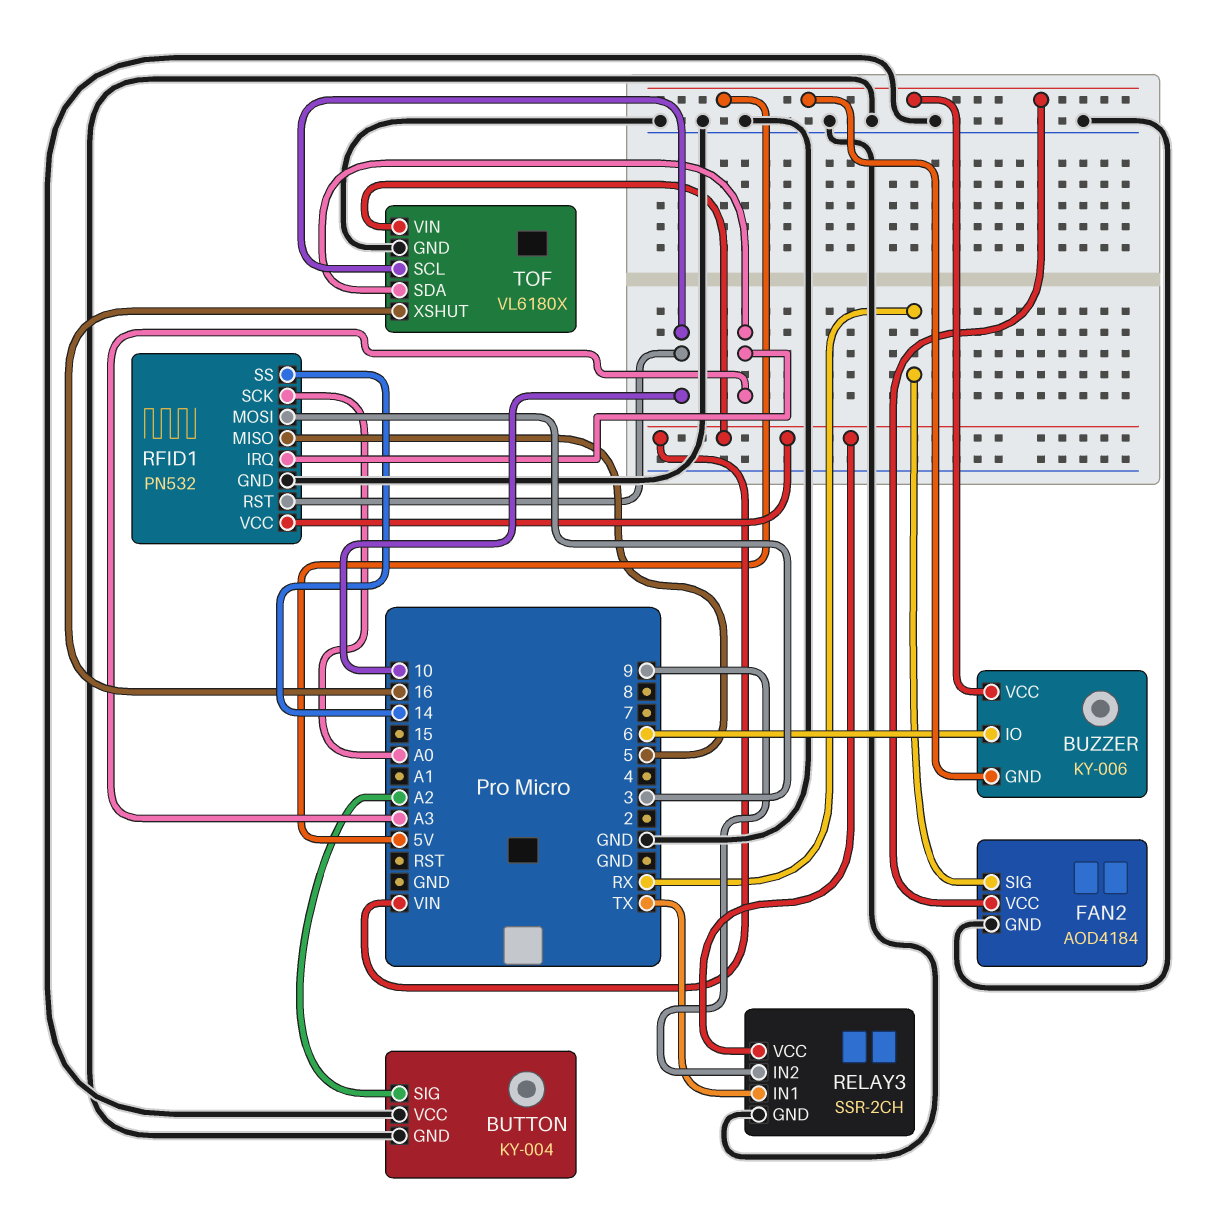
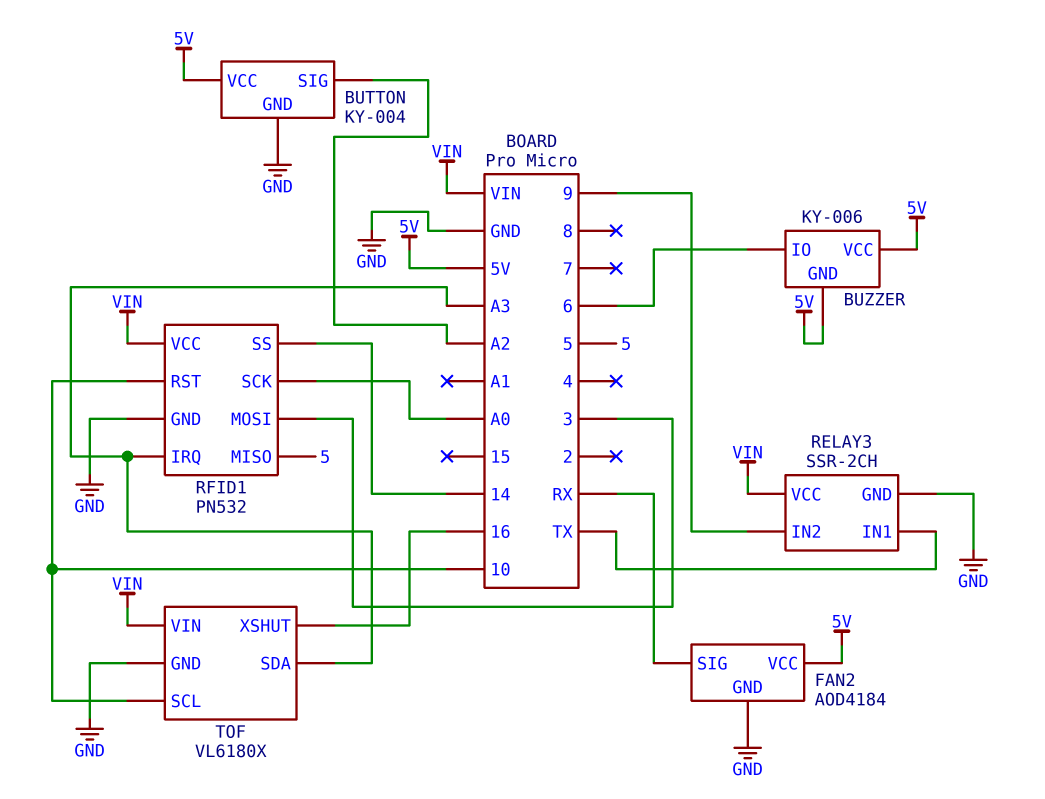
BUTTON pin VCC: GND -> 5V

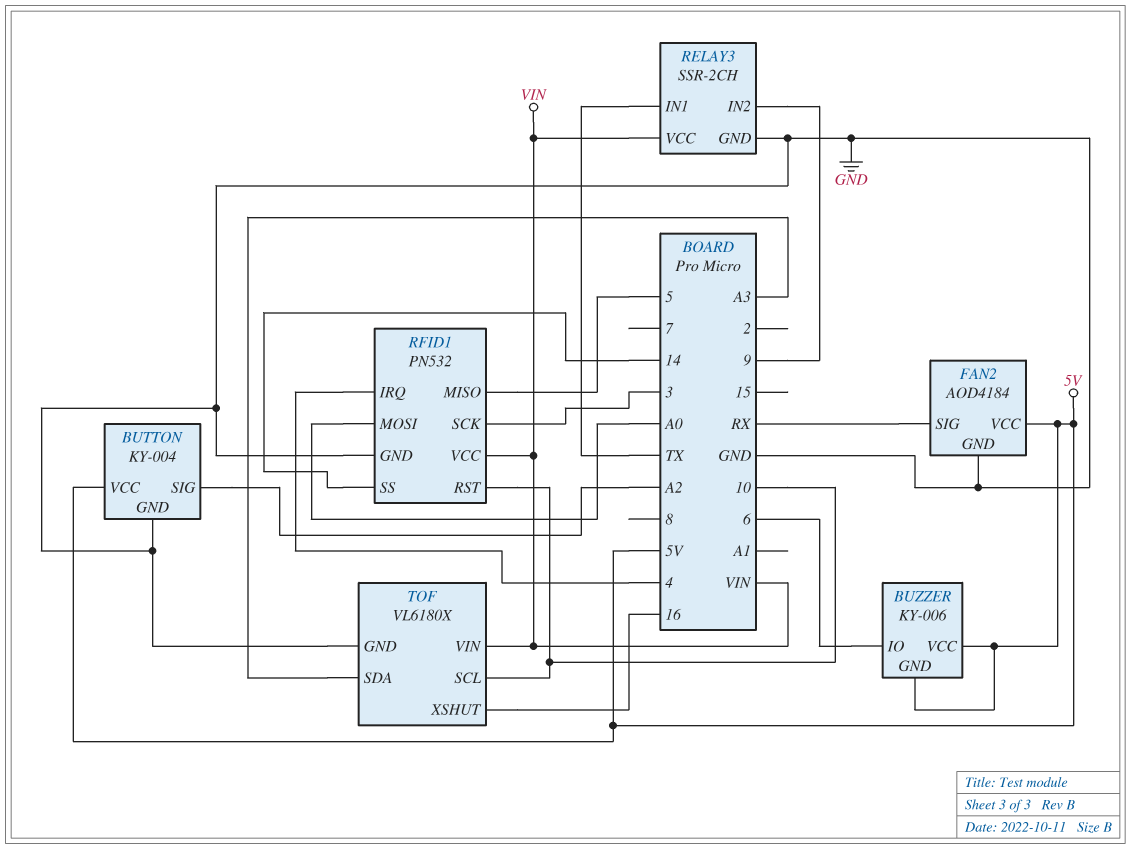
RFID1 pin IRQ: A3 -> 4
RFID1 pin MOSI: 3 -> A0
RFID1 pin SCK: A0 -> 3

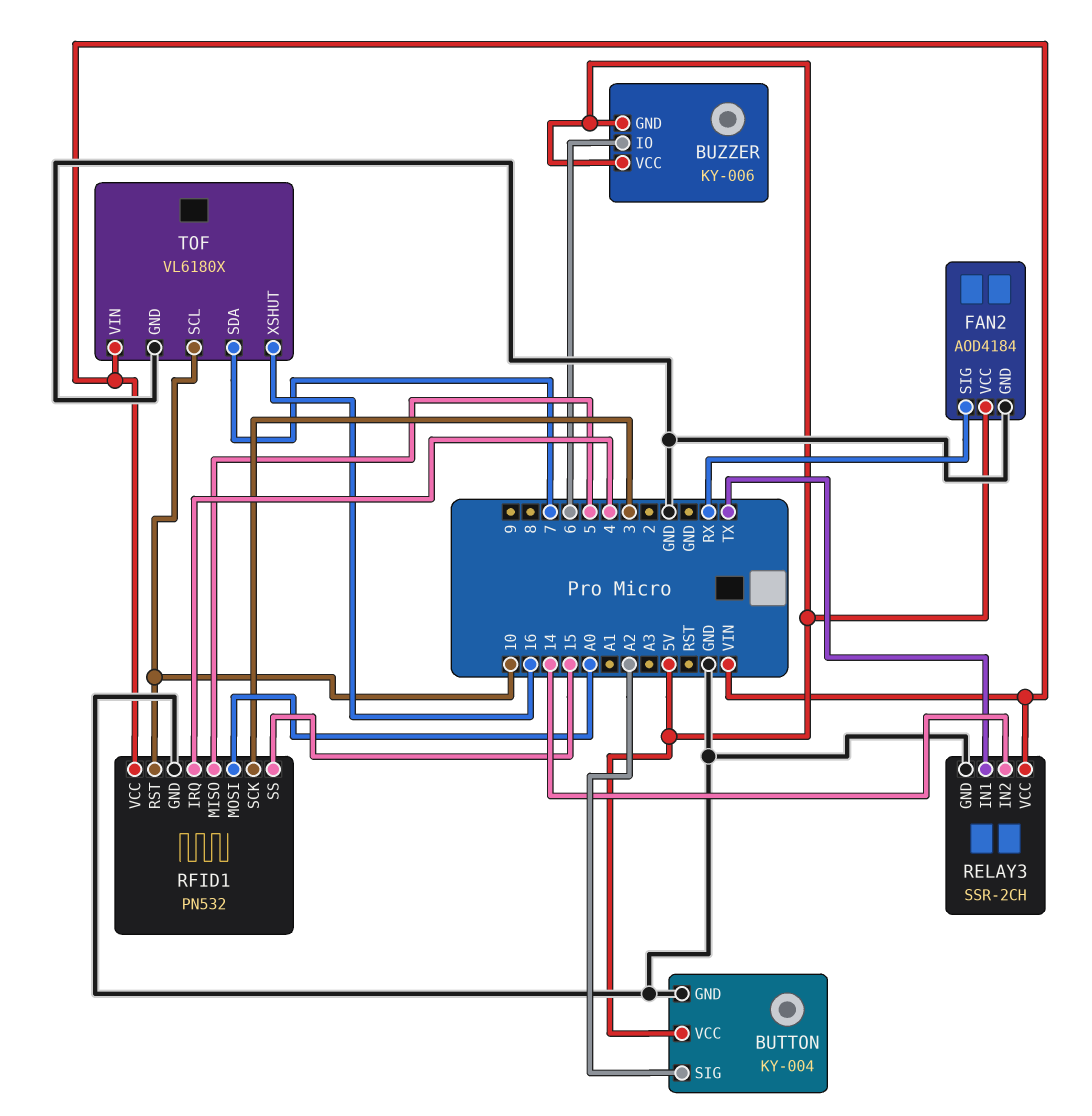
RELAY3 pin IN2: 9 -> 14
RFID1 pin SS: 14 -> 15
TOF pin SDA: A3 -> 7

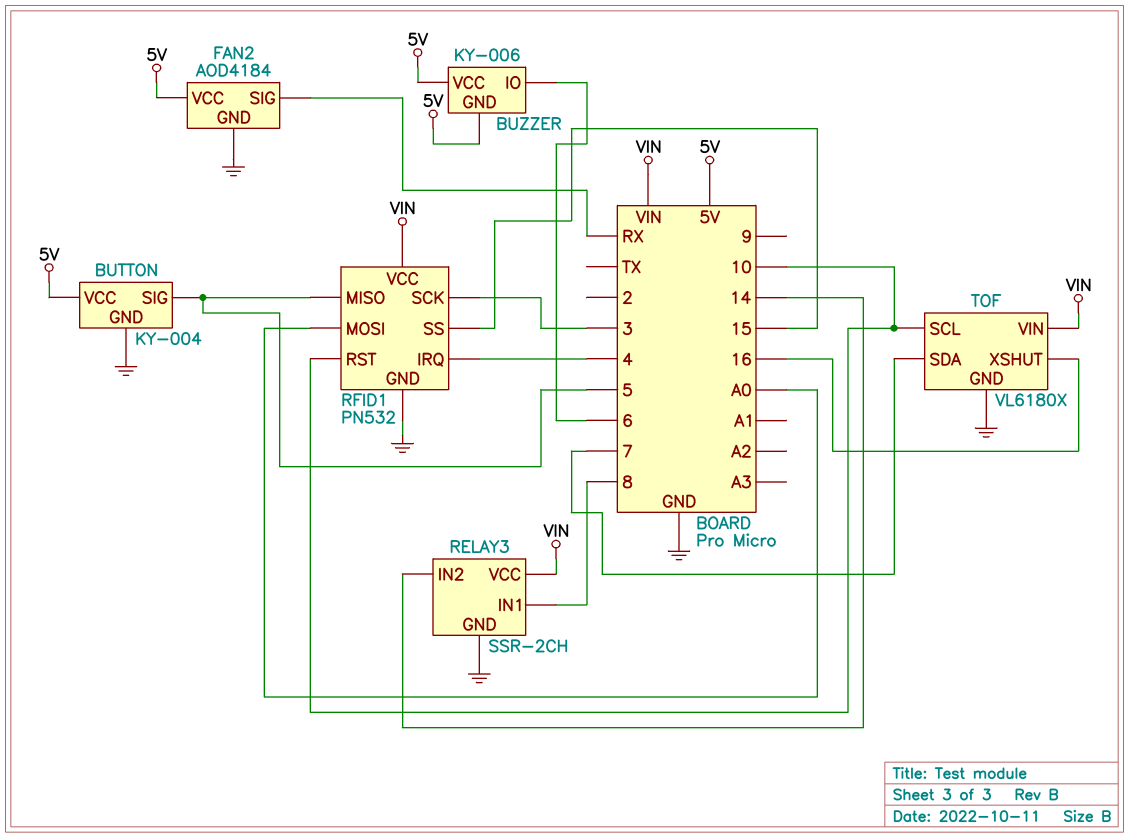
BUTTON pin SIG: A2 -> 5
RELAY3 pin IN1: TX -> 8

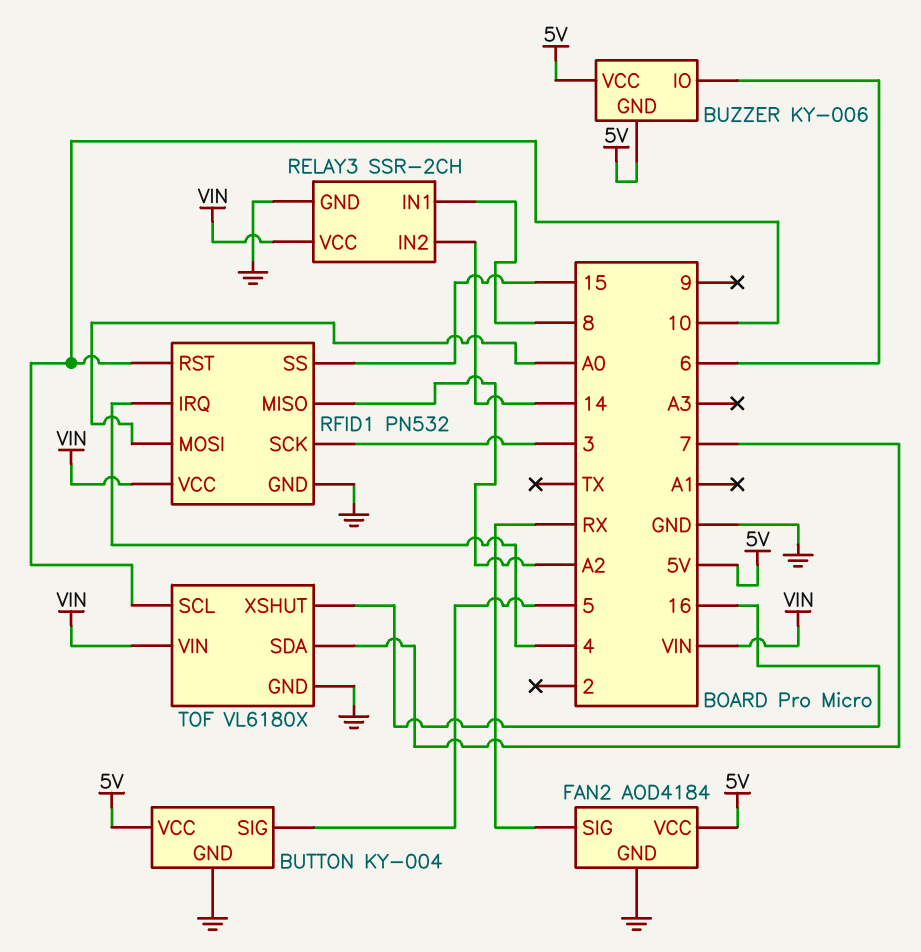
RFID1 pin MISO: 5 -> A2

